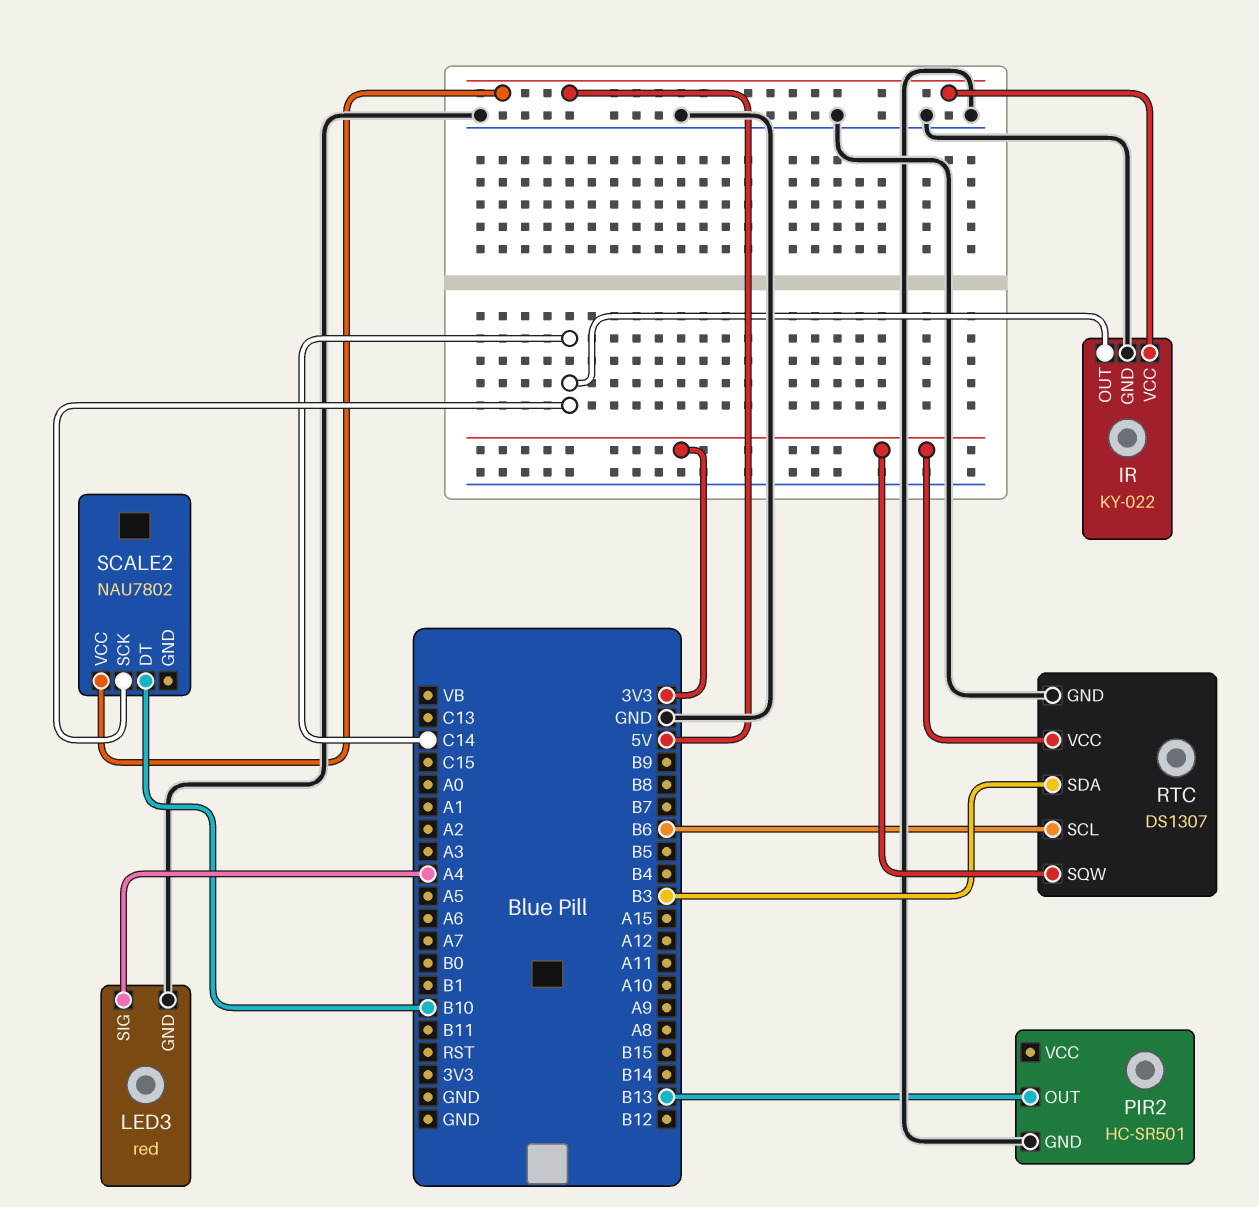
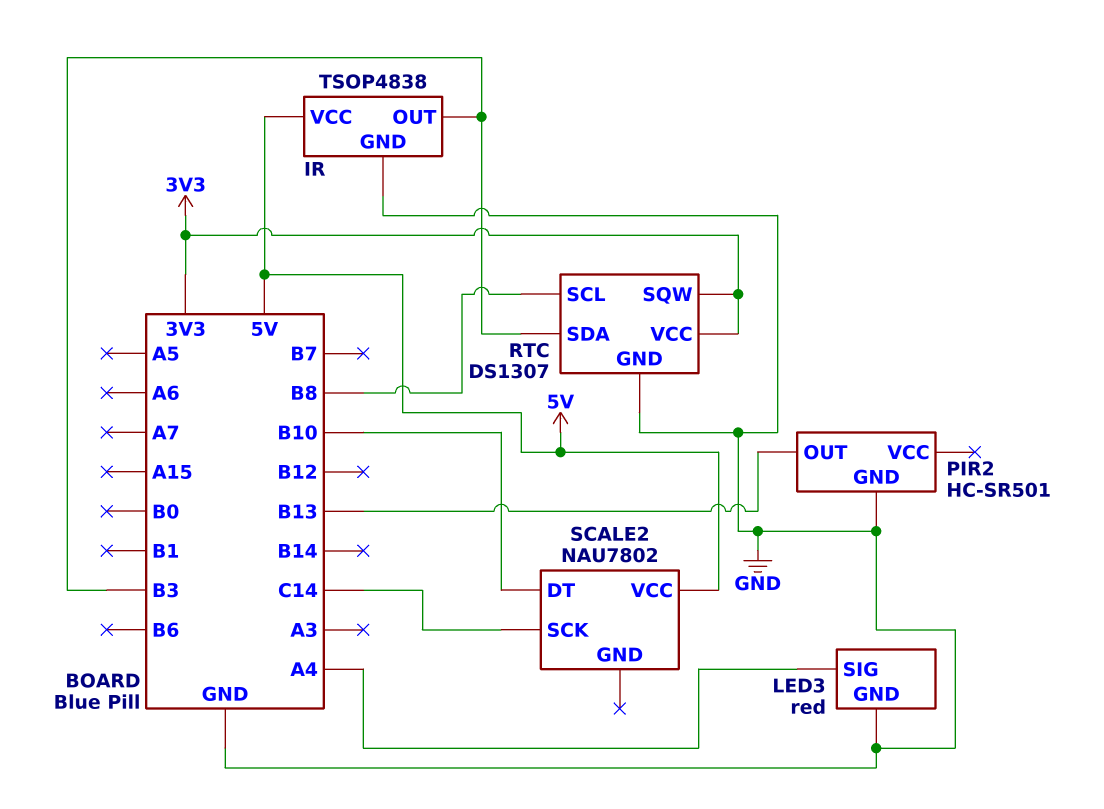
IR: KY-022 -> TSOP4838
IR pin OUT: C14 -> B3
RTC pin SCL: B6 -> B8

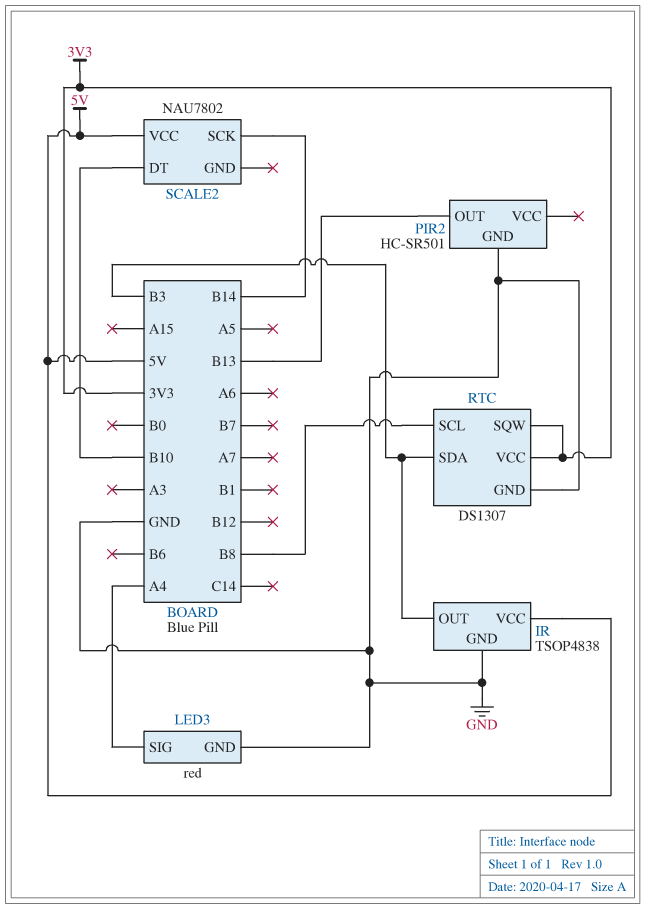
SCALE2 pin SCK: C14 -> B14

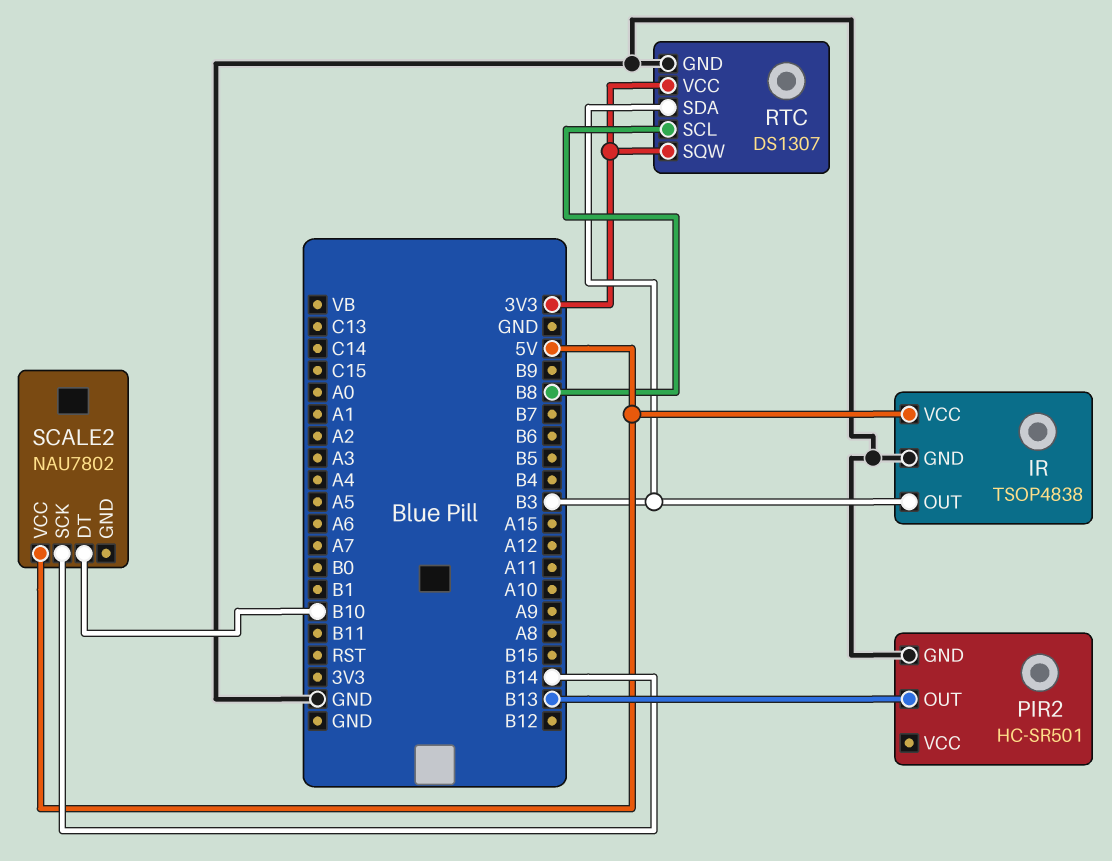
LED3: red -> none
LED3 pin GND: GND -> none
LED3 pin SIG: A4 -> none

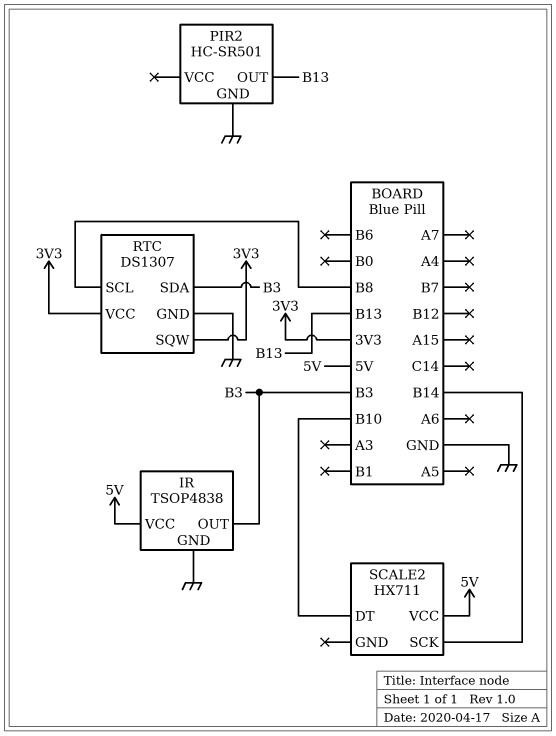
SCALE2: NAU7802 -> HX711

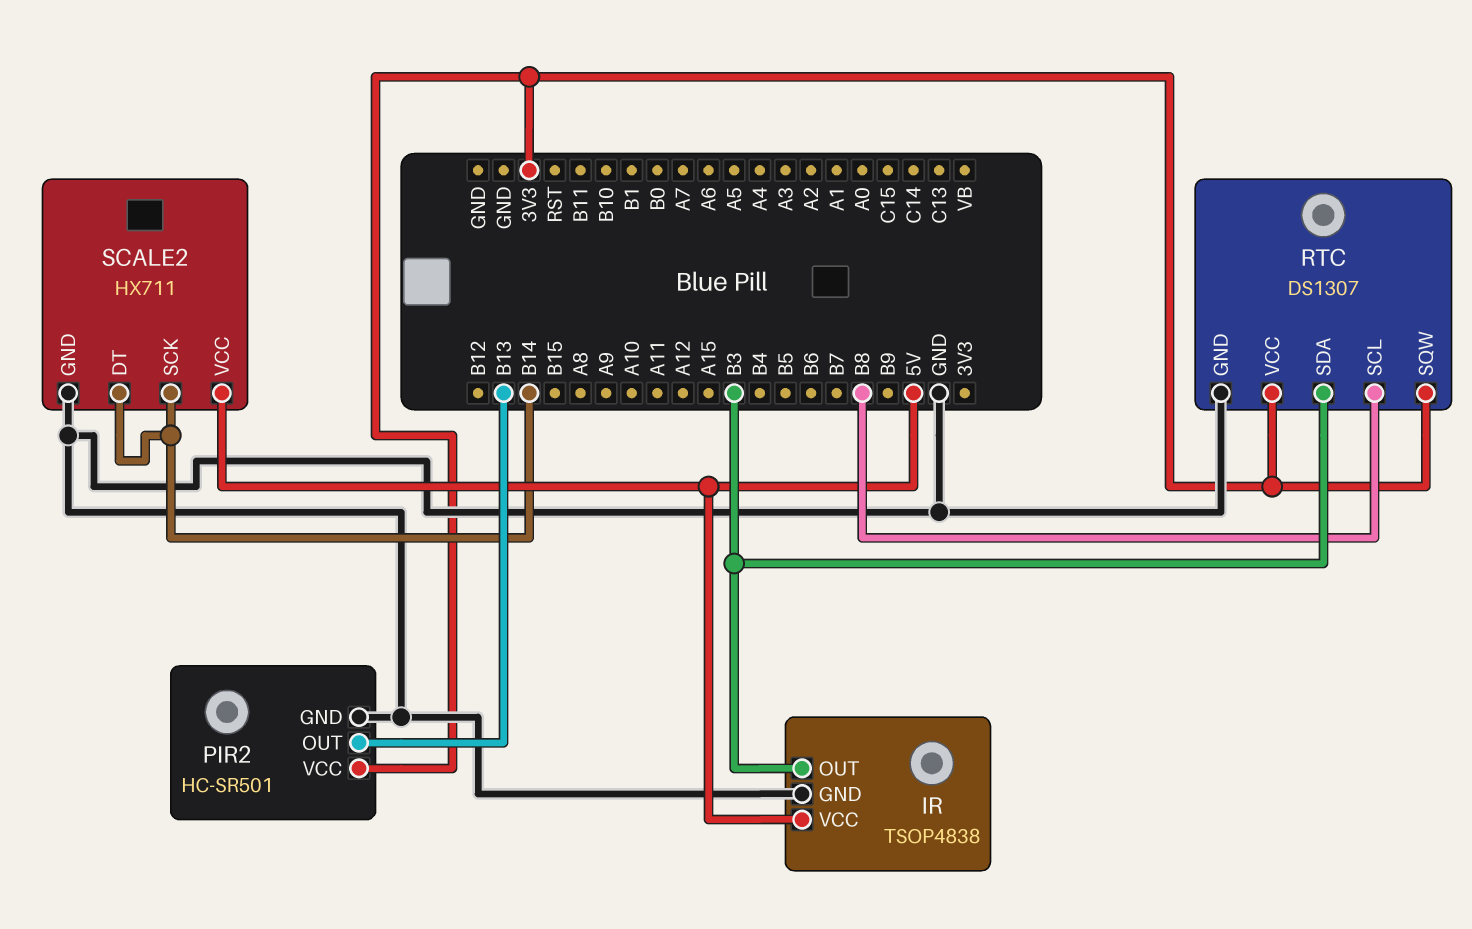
PIR2 pin VCC: none -> 3V3
SCALE2 pin DT: B10 -> B14
SCALE2 pin GND: none -> GND

